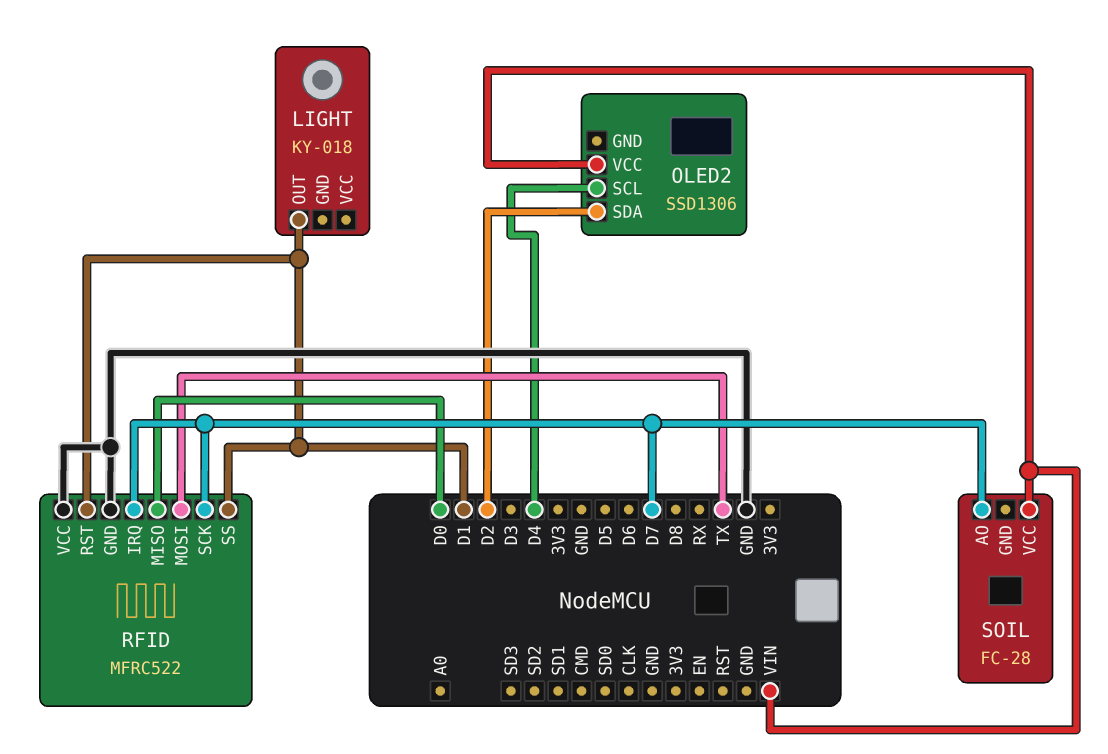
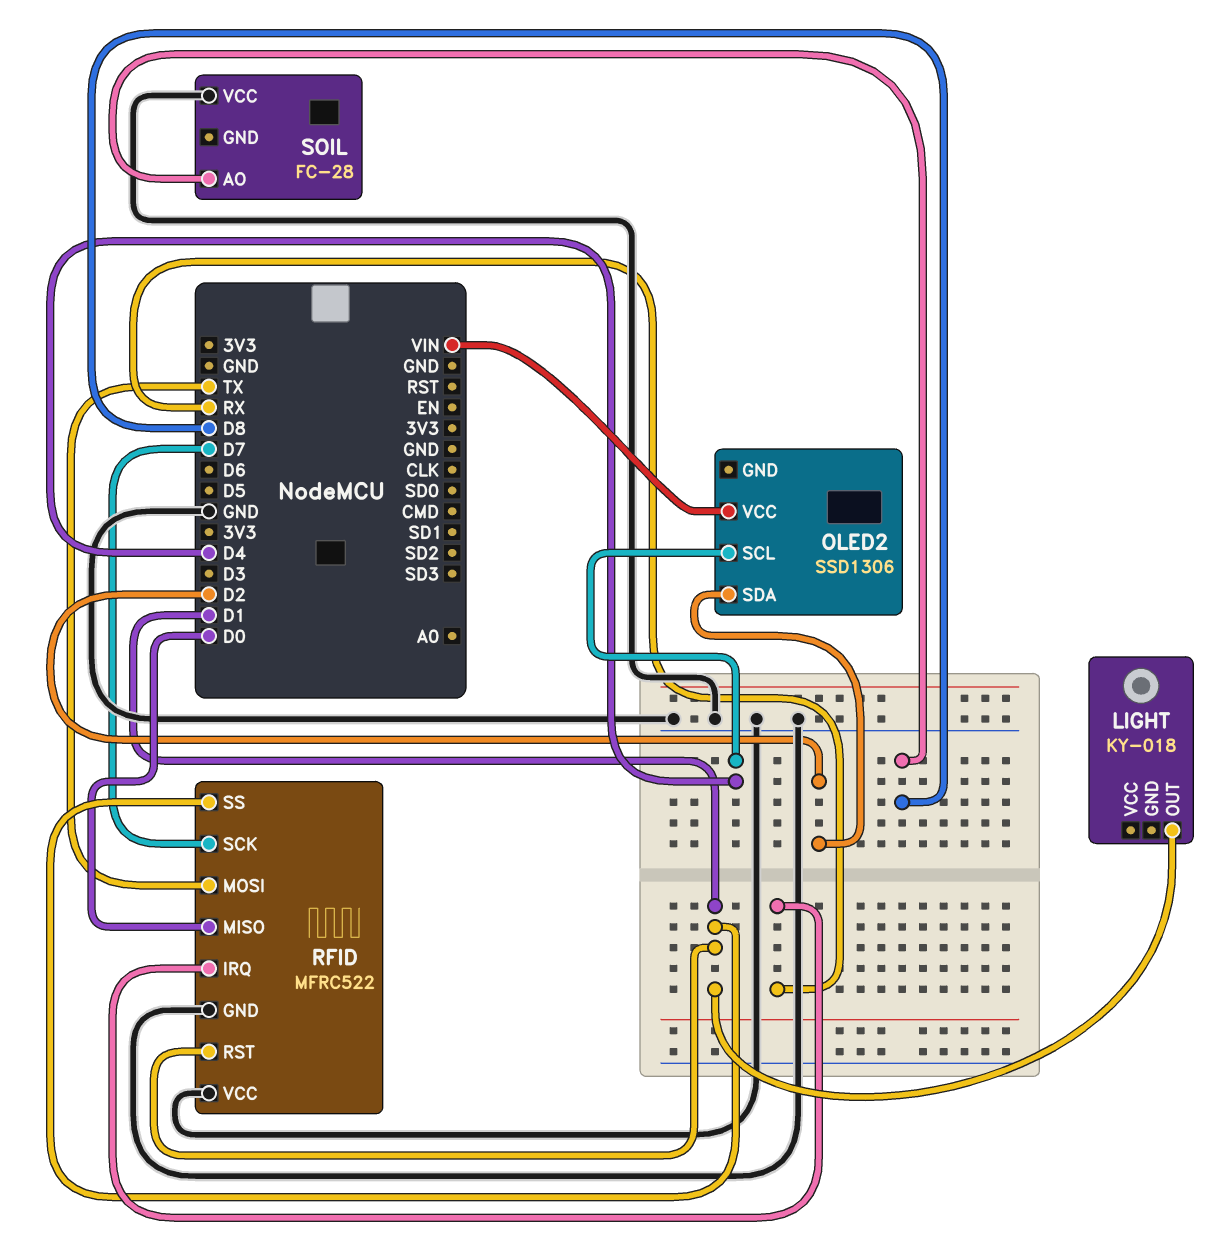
RFID pin IRQ: D7 -> RX
SOIL pin AO: D7 -> D8
SOIL pin VCC: VIN -> GND

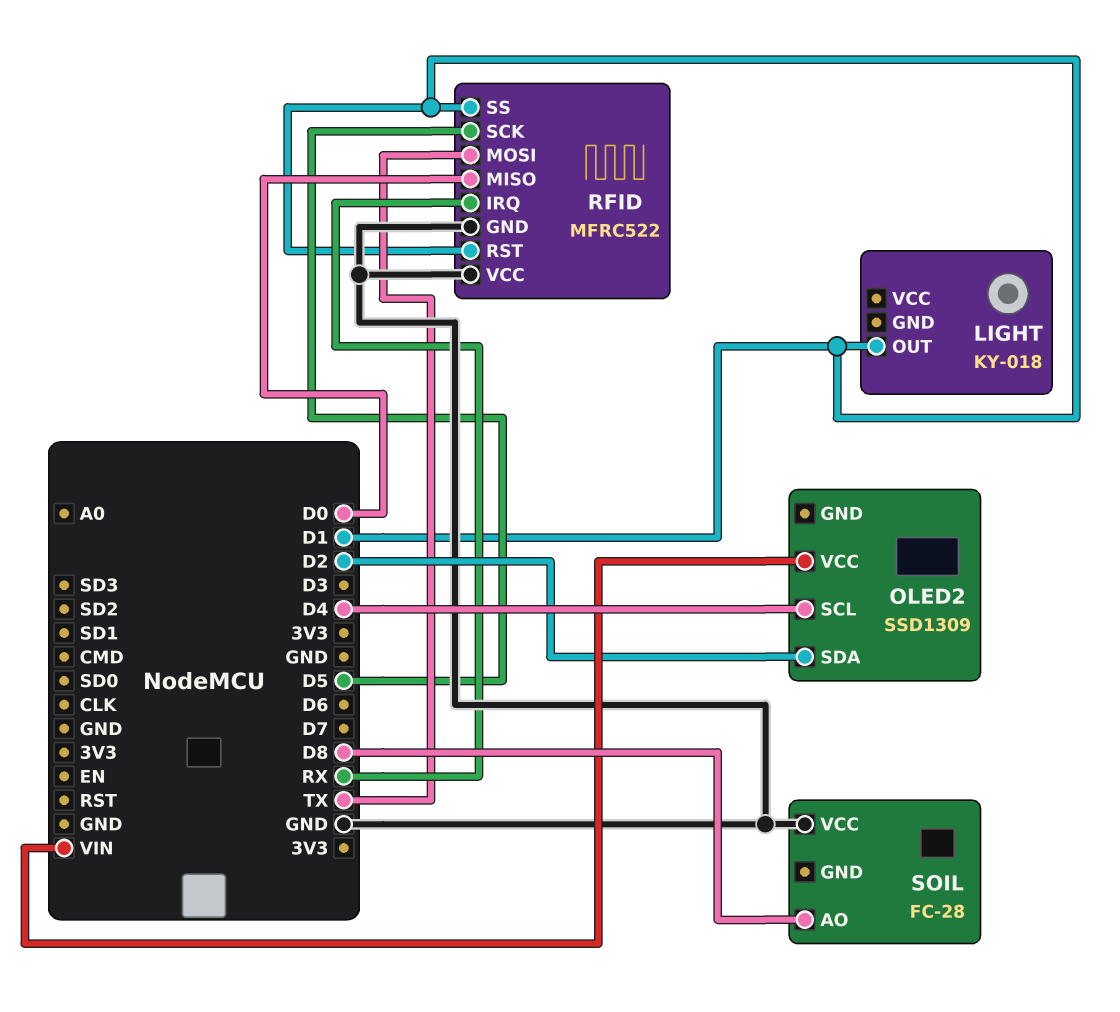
OLED2: SSD1306 -> SSD1309
RFID pin SCK: D7 -> D5

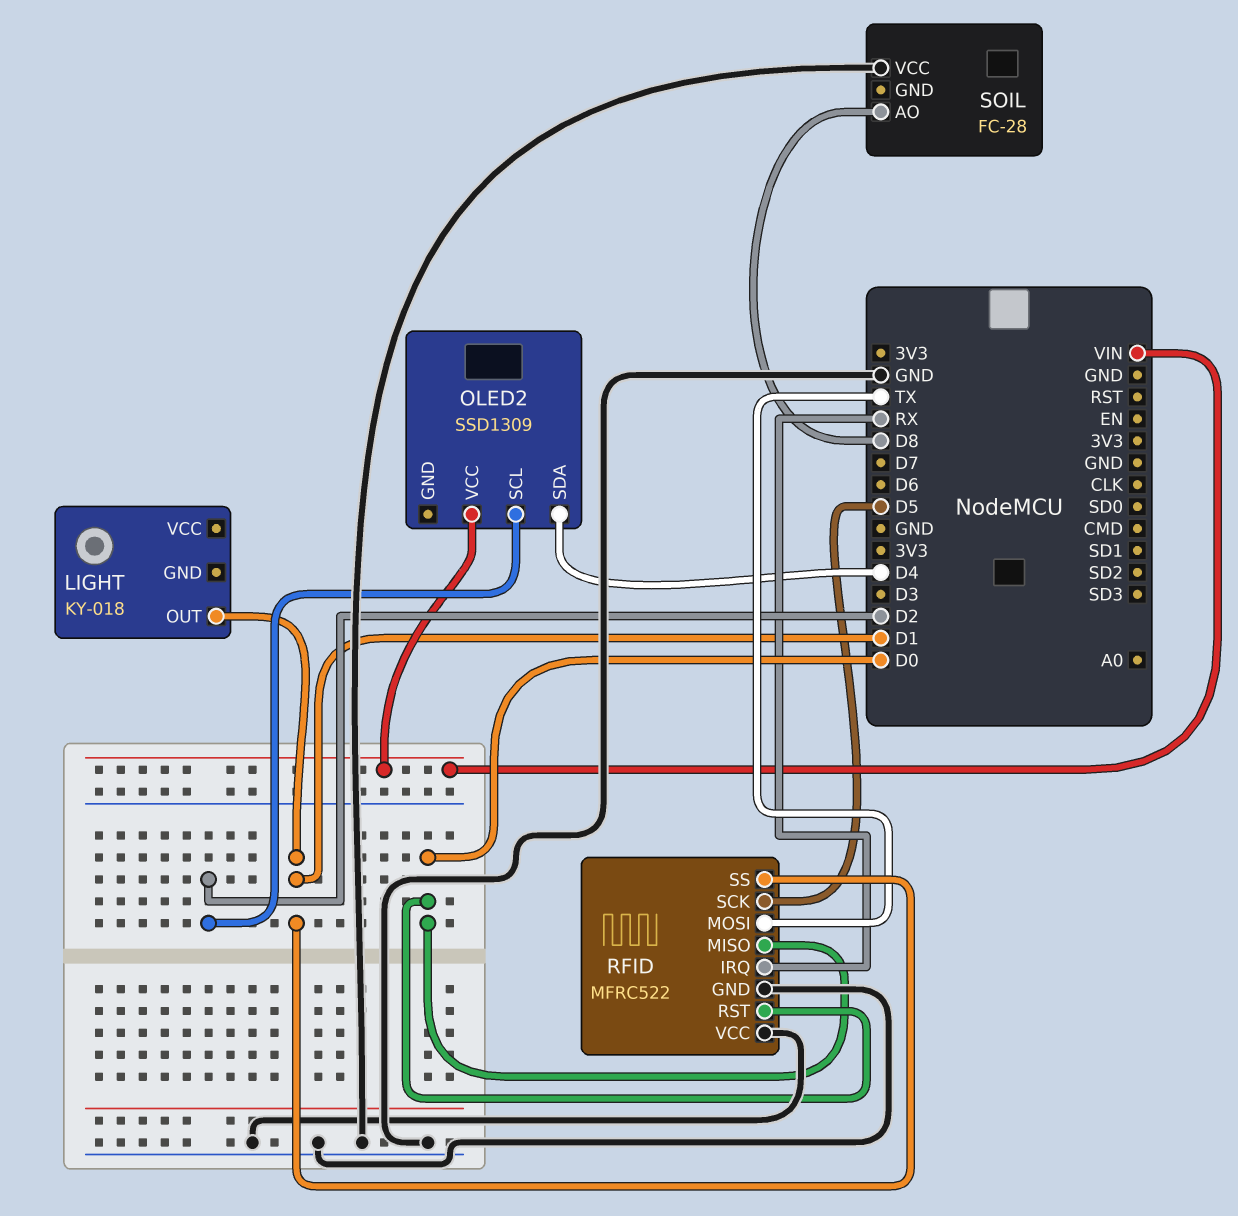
OLED2 pin SCL: D4 -> D2
OLED2 pin SDA: D2 -> D4
RFID pin RST: D1 -> D0

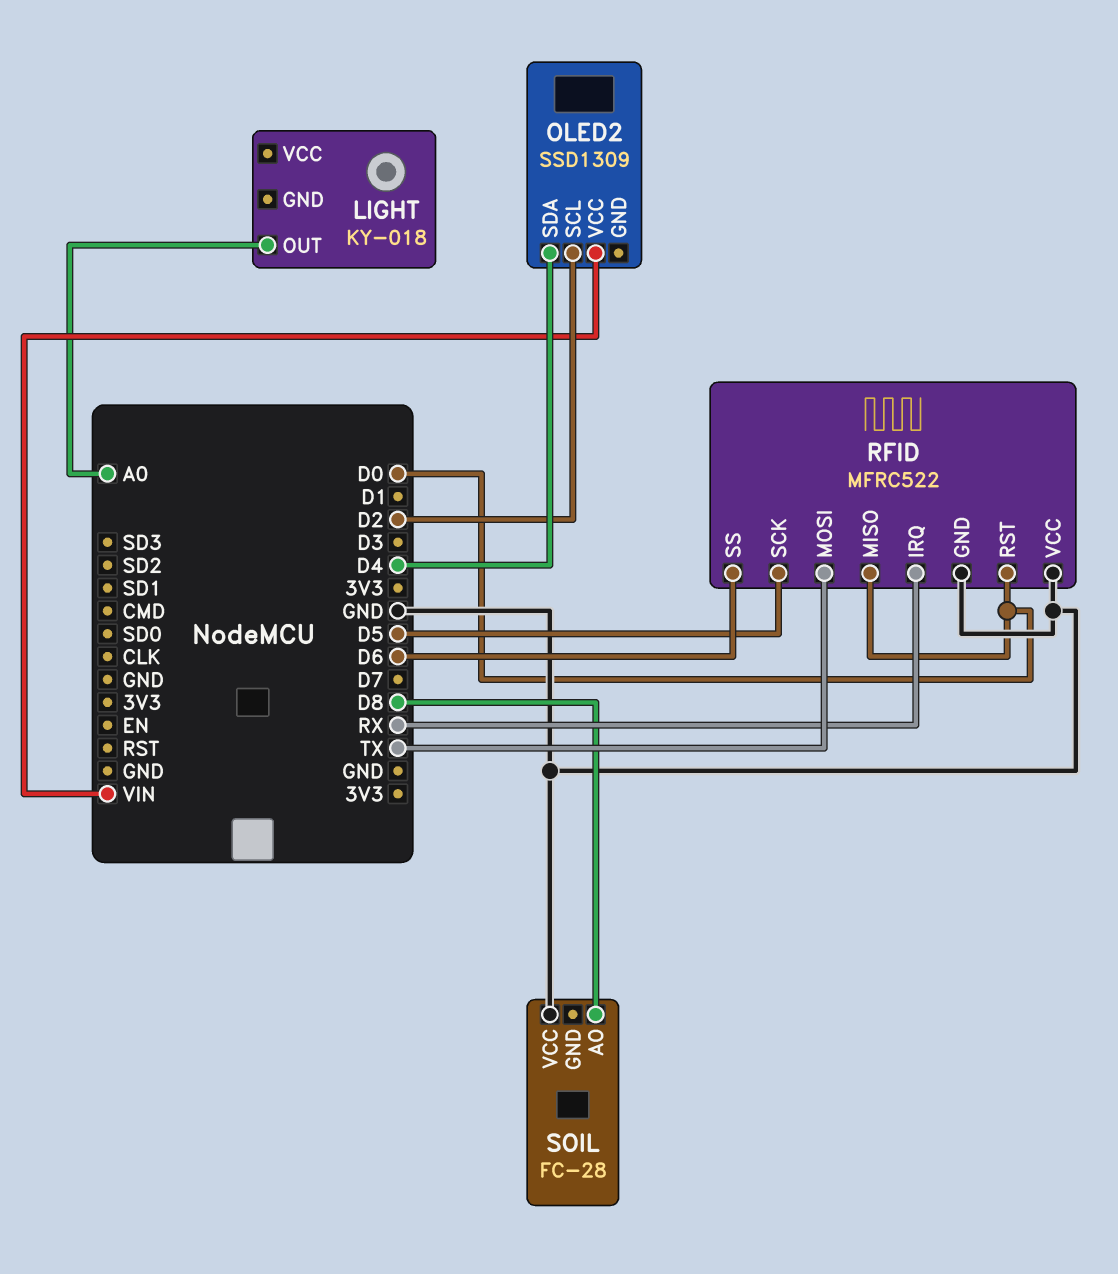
LIGHT pin OUT: D1 -> A0
RFID pin SS: D1 -> D6

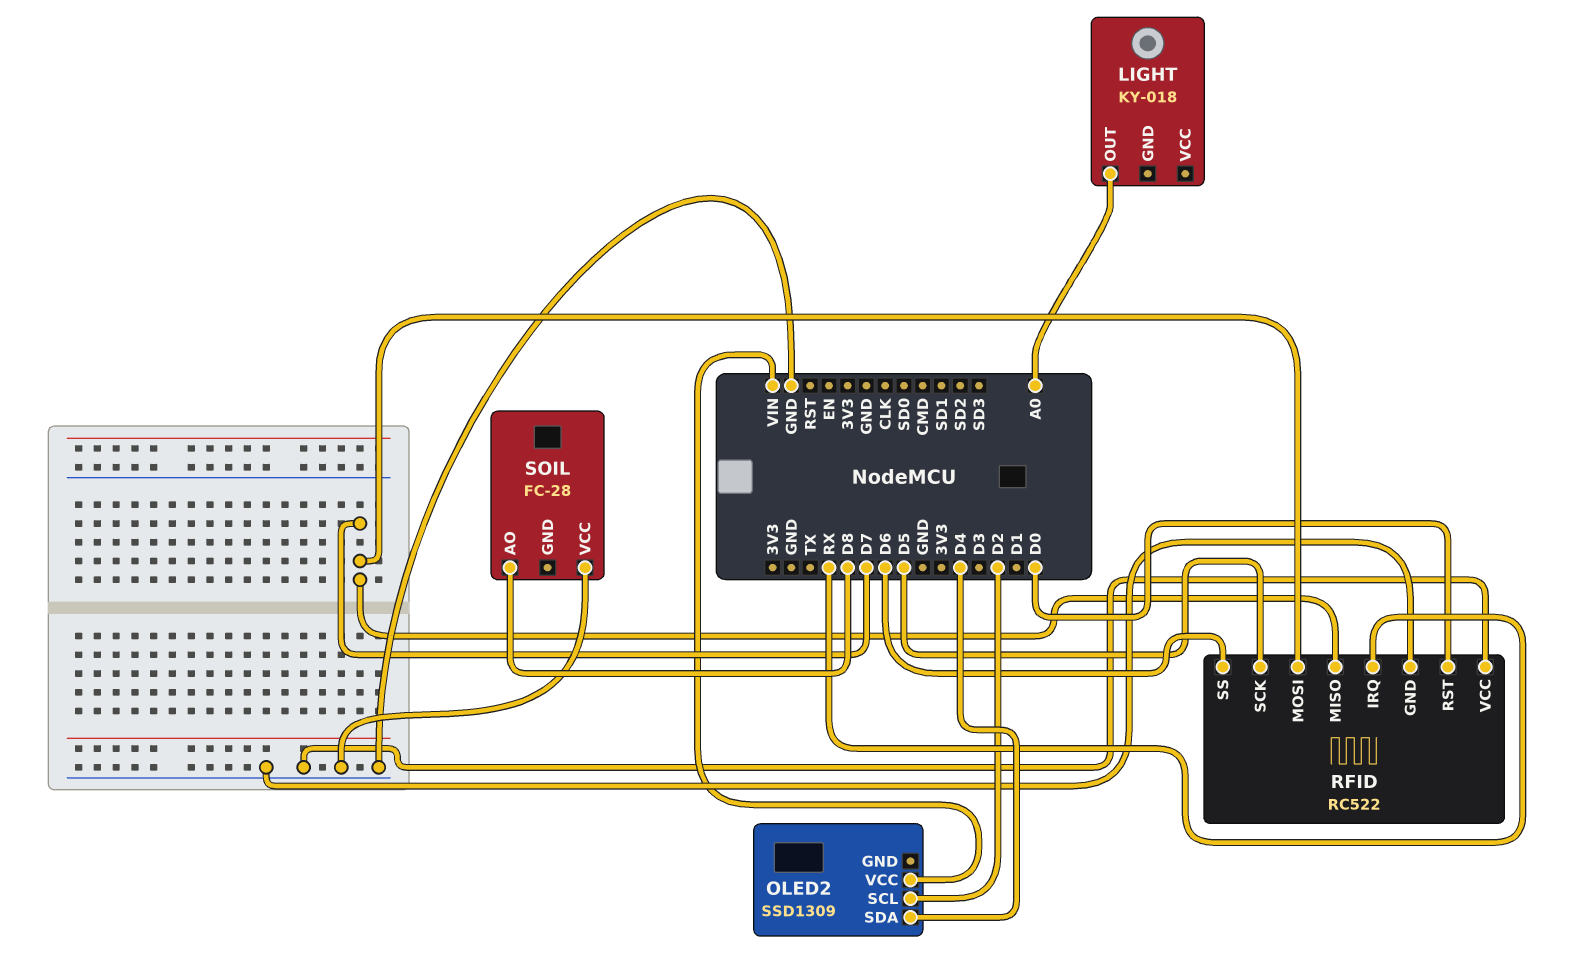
RFID: MFRC522 -> RC522
RFID pin MISO: D0 -> D7
RFID pin MOSI: TX -> D7

